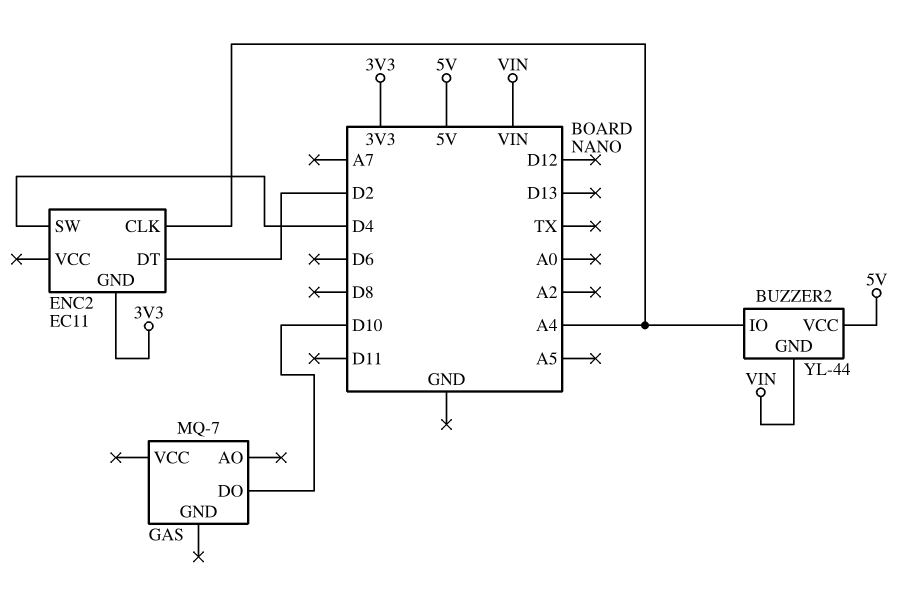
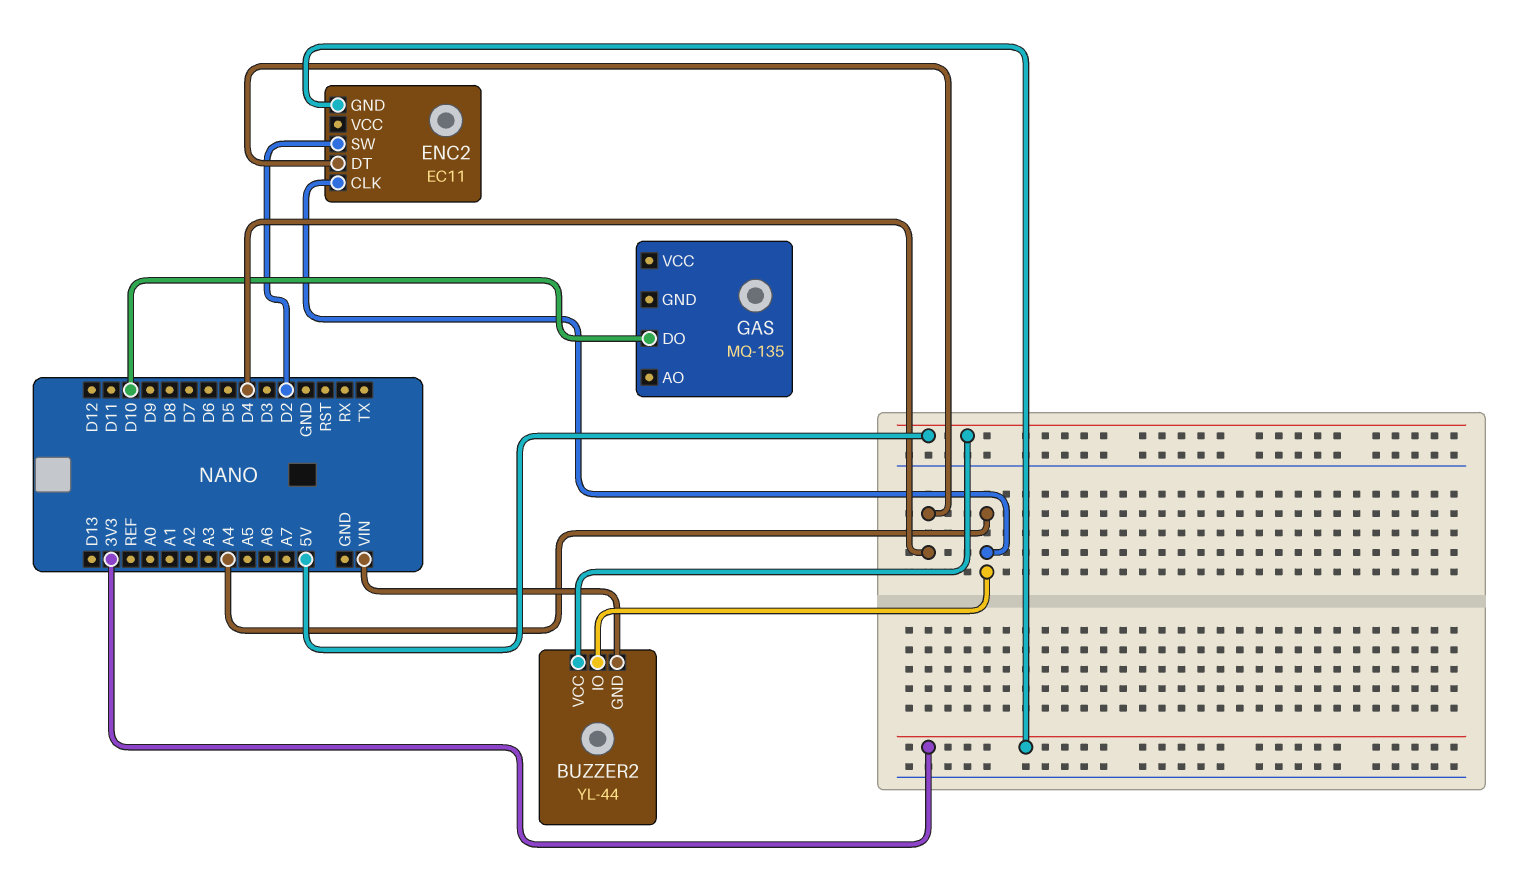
ENC2 pin DT: D2 -> D4
ENC2 pin SW: D4 -> D2
GAS: MQ-7 -> MQ-135

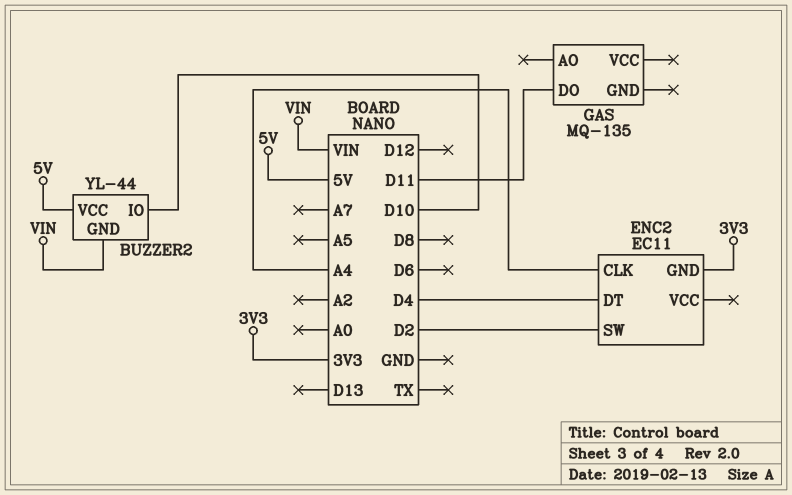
BUZZER2 pin IO: A4 -> D10
GAS pin DO: D10 -> D11

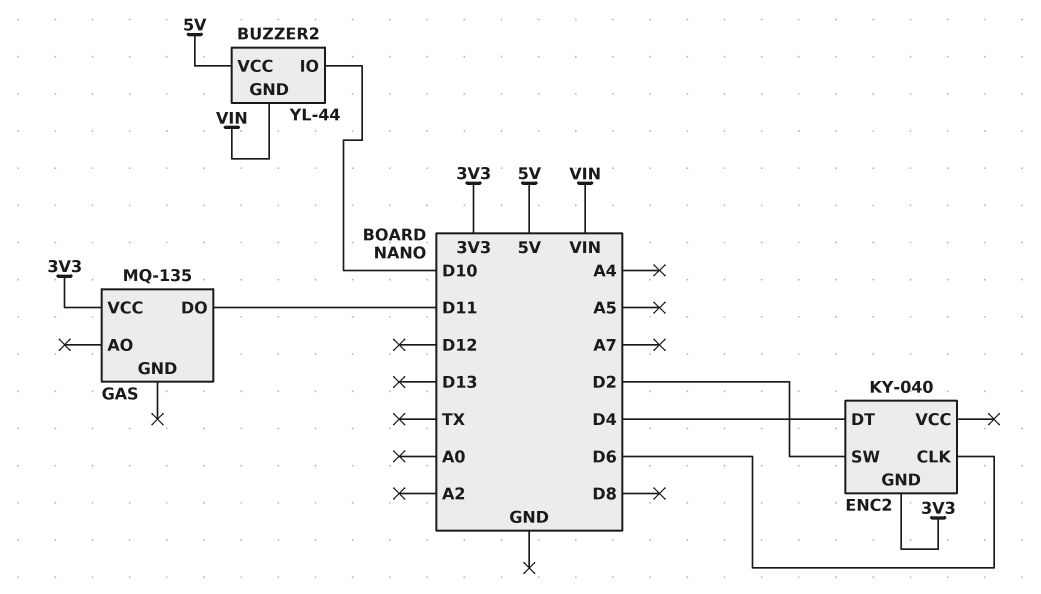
ENC2: EC11 -> KY-040
ENC2 pin CLK: A4 -> D6
GAS pin VCC: none -> 3V3

